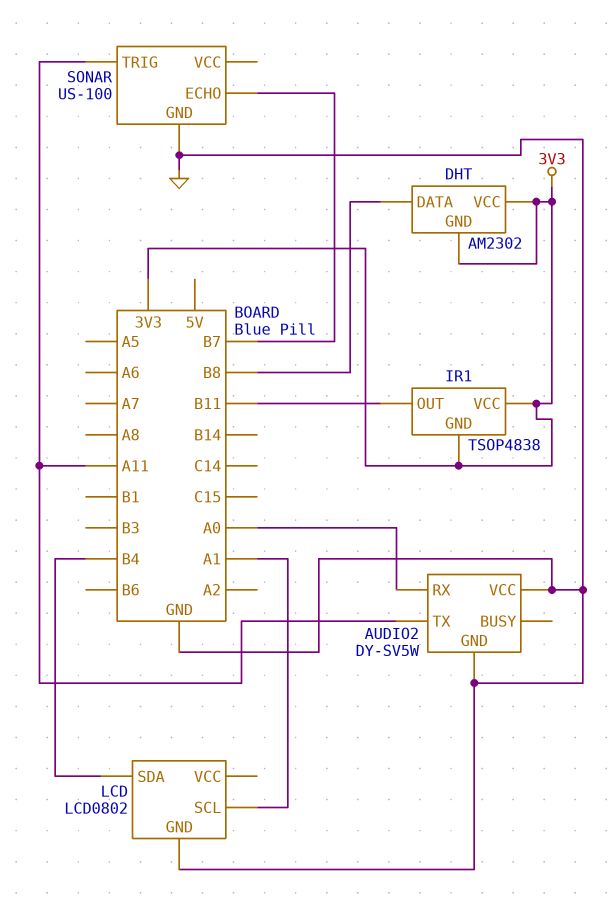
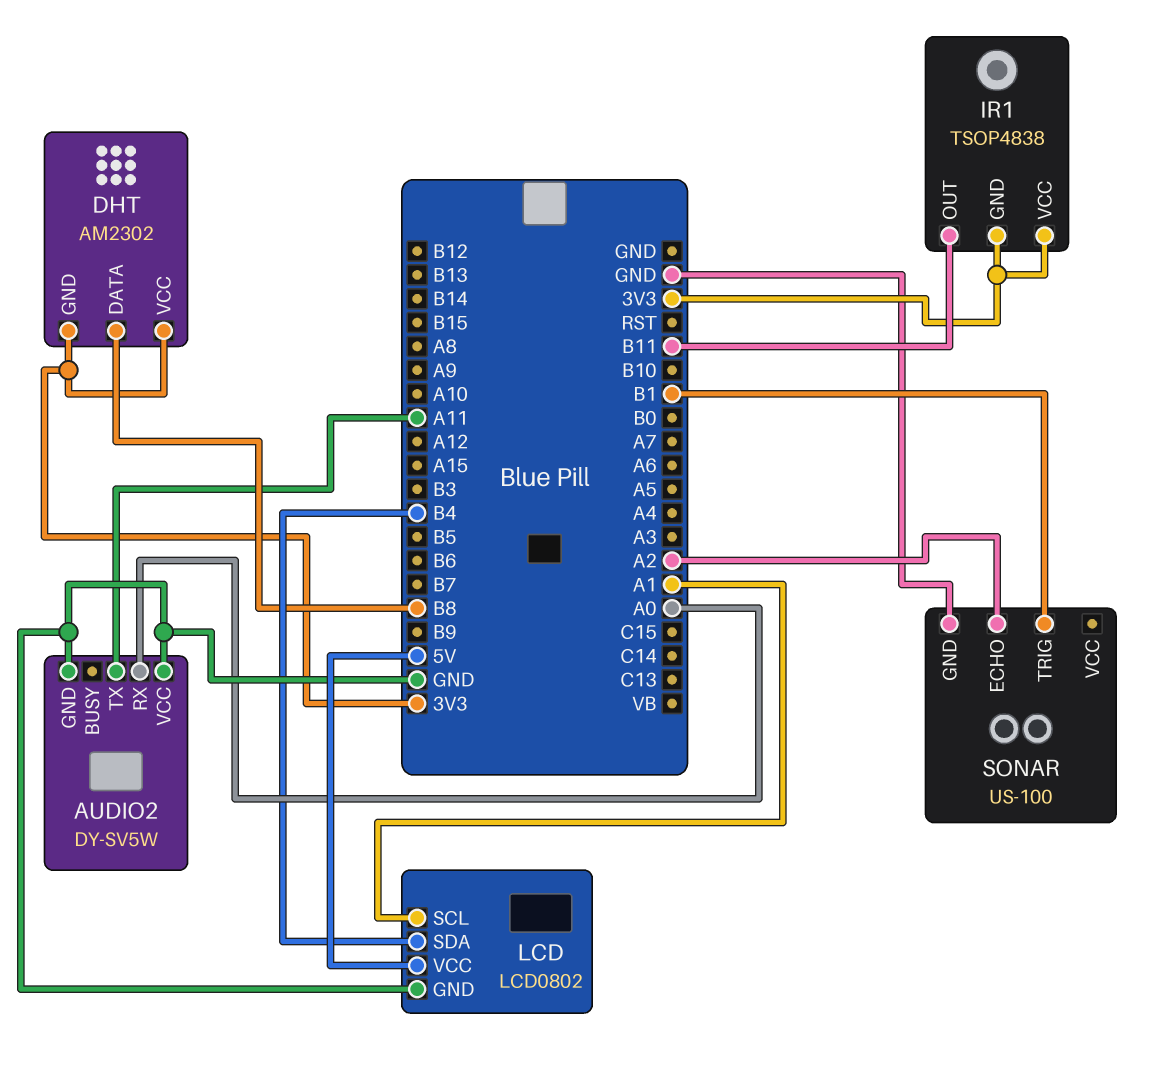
LCD pin VCC: none -> 5V
SONAR pin ECHO: B7 -> A2
SONAR pin TRIG: A11 -> B1

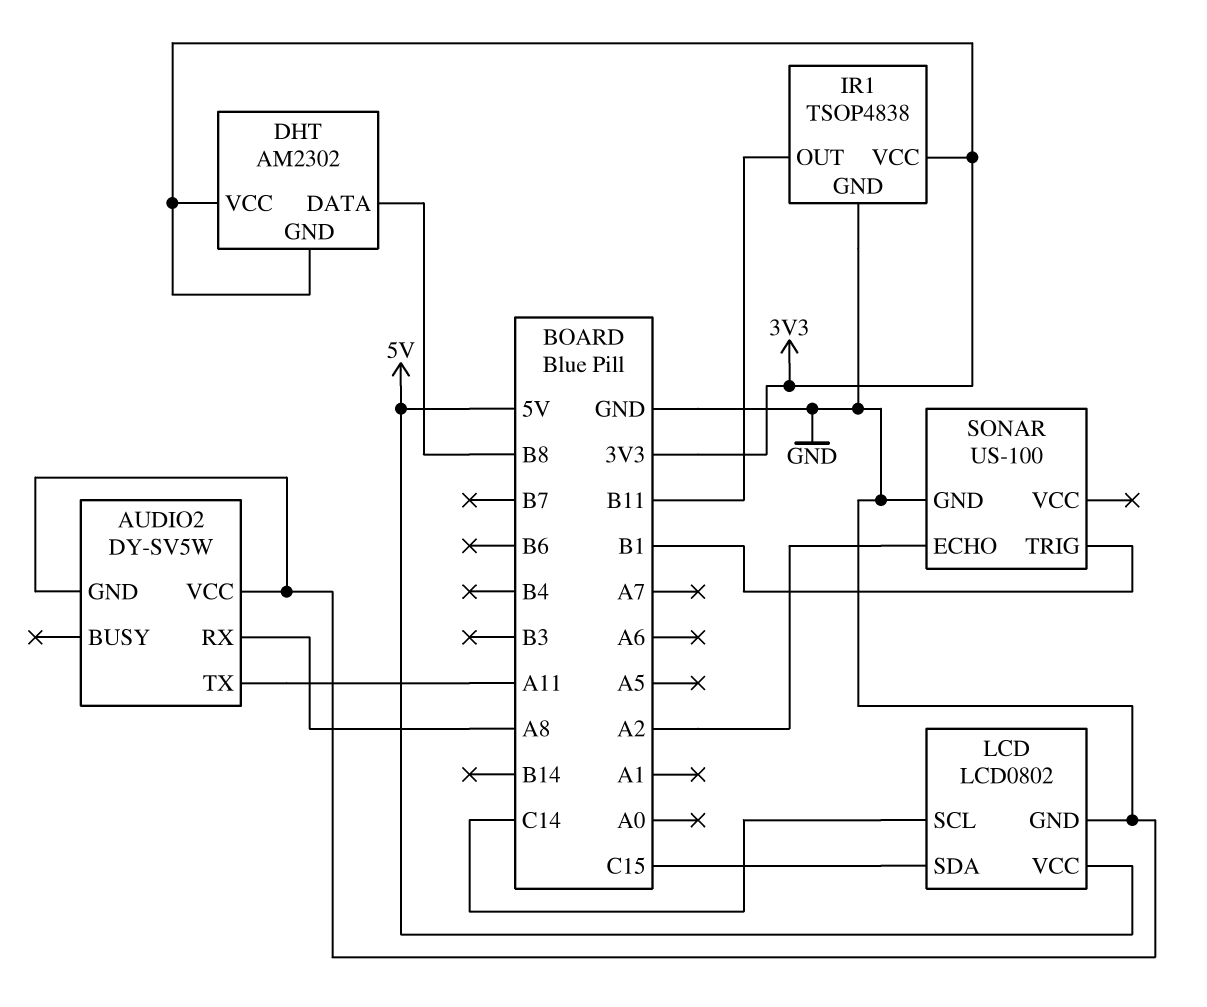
AUDIO2 pin RX: A0 -> A8
IR1 pin GND: 3V3 -> GND
LCD pin SCL: A1 -> C14
LCD pin SDA: B4 -> C15

